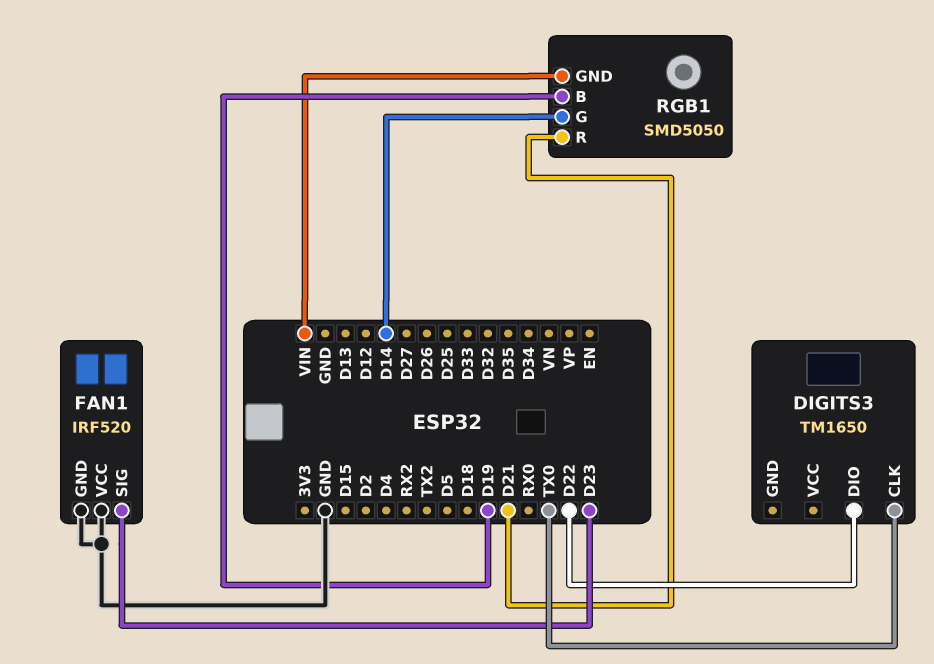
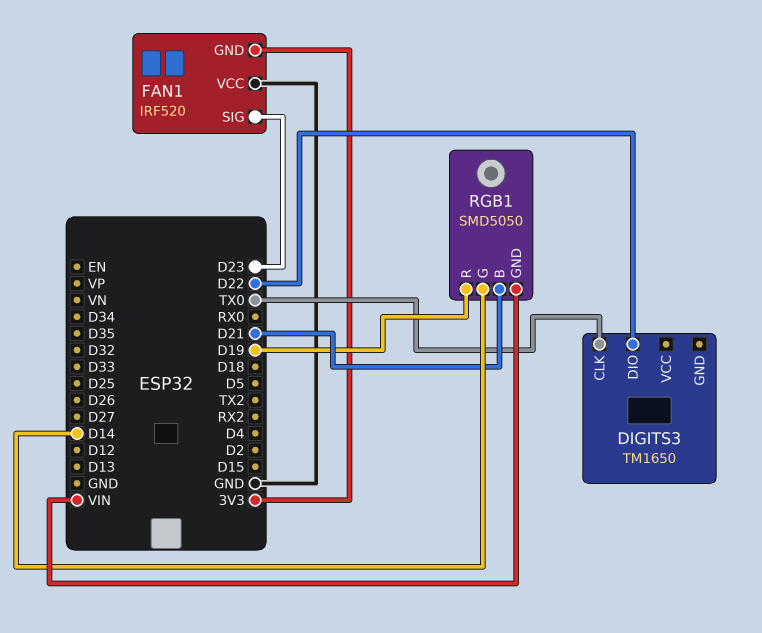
FAN1 pin GND: GND -> 3V3
RGB1 pin B: D19 -> D21
RGB1 pin R: D21 -> D19

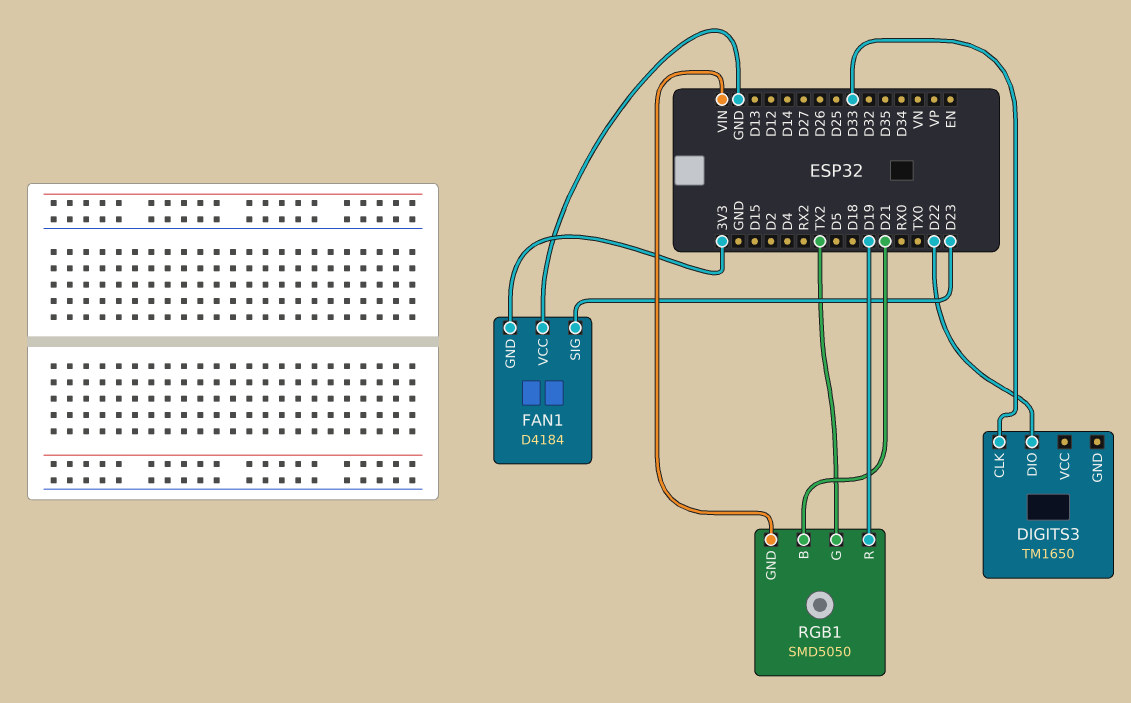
DIGITS3 pin CLK: TX0 -> D33
FAN1: IRF520 -> D4184
RGB1 pin G: D14 -> TX2

